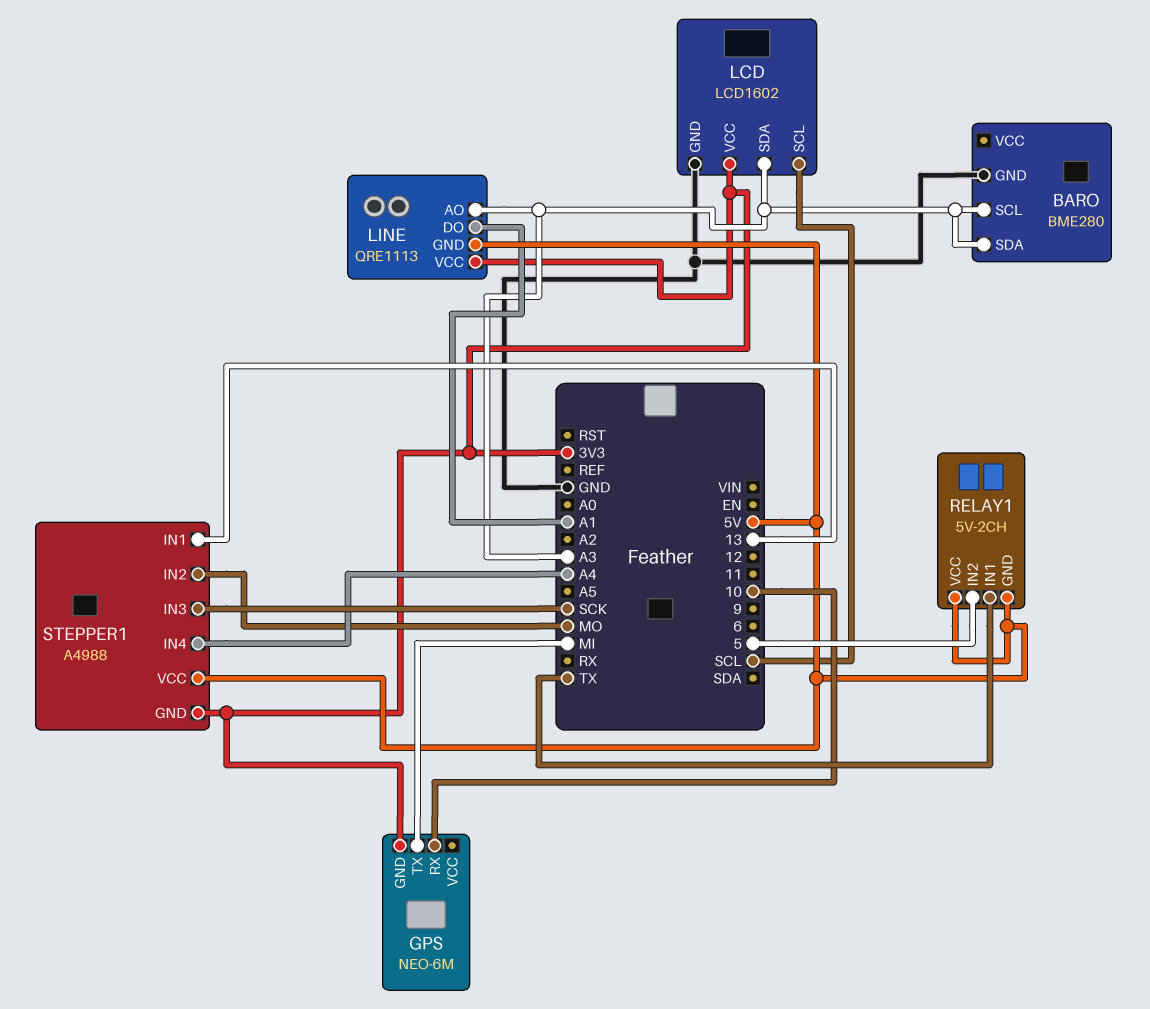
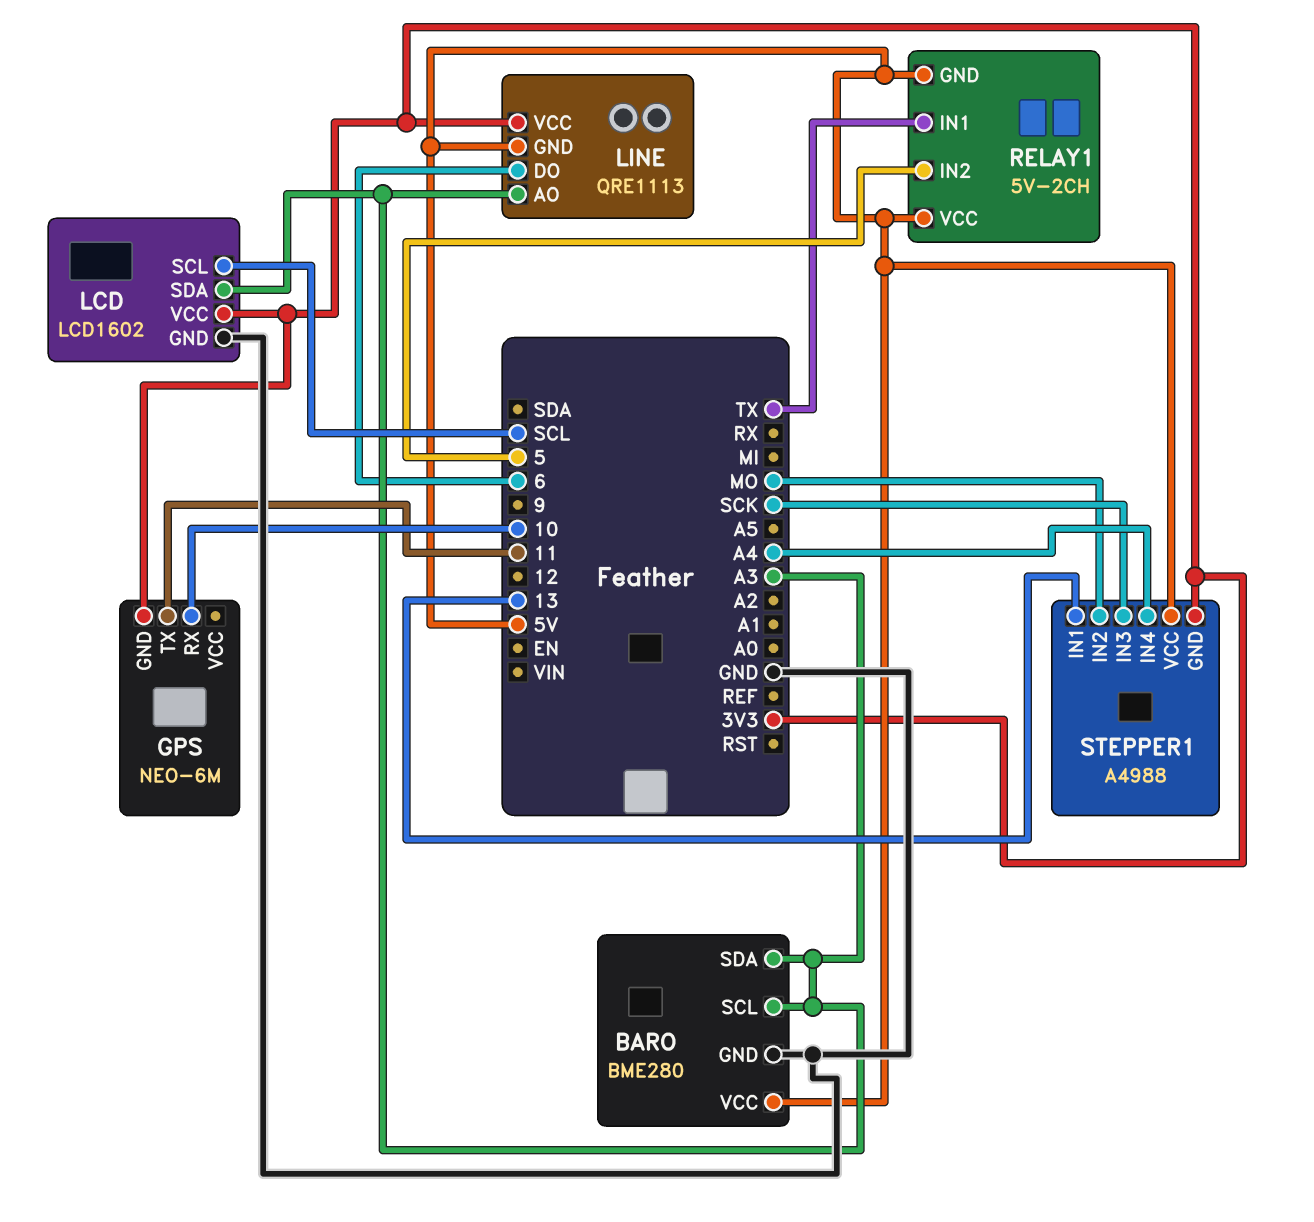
BARO pin VCC: none -> 5V
GPS pin TX: MI -> 11
LINE pin DO: A1 -> 6

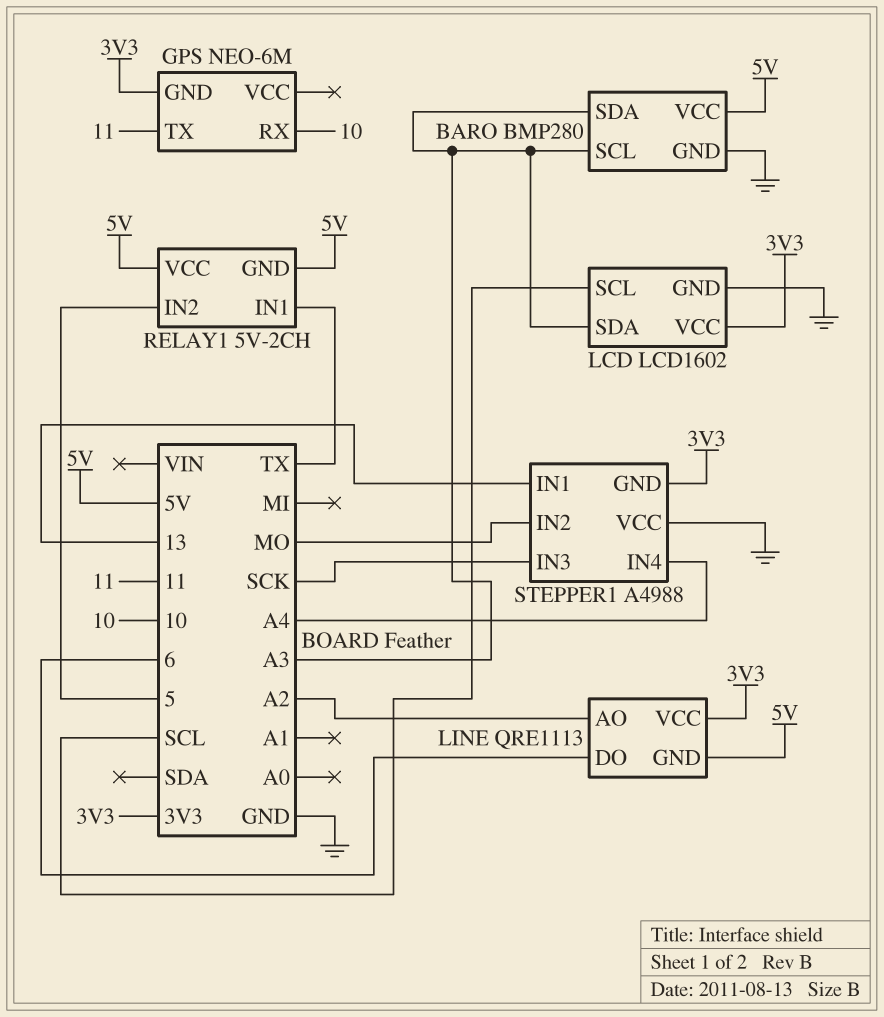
BARO: BME280 -> BMP280
LINE pin AO: A3 -> A2
STEPPER1 pin VCC: 5V -> GND

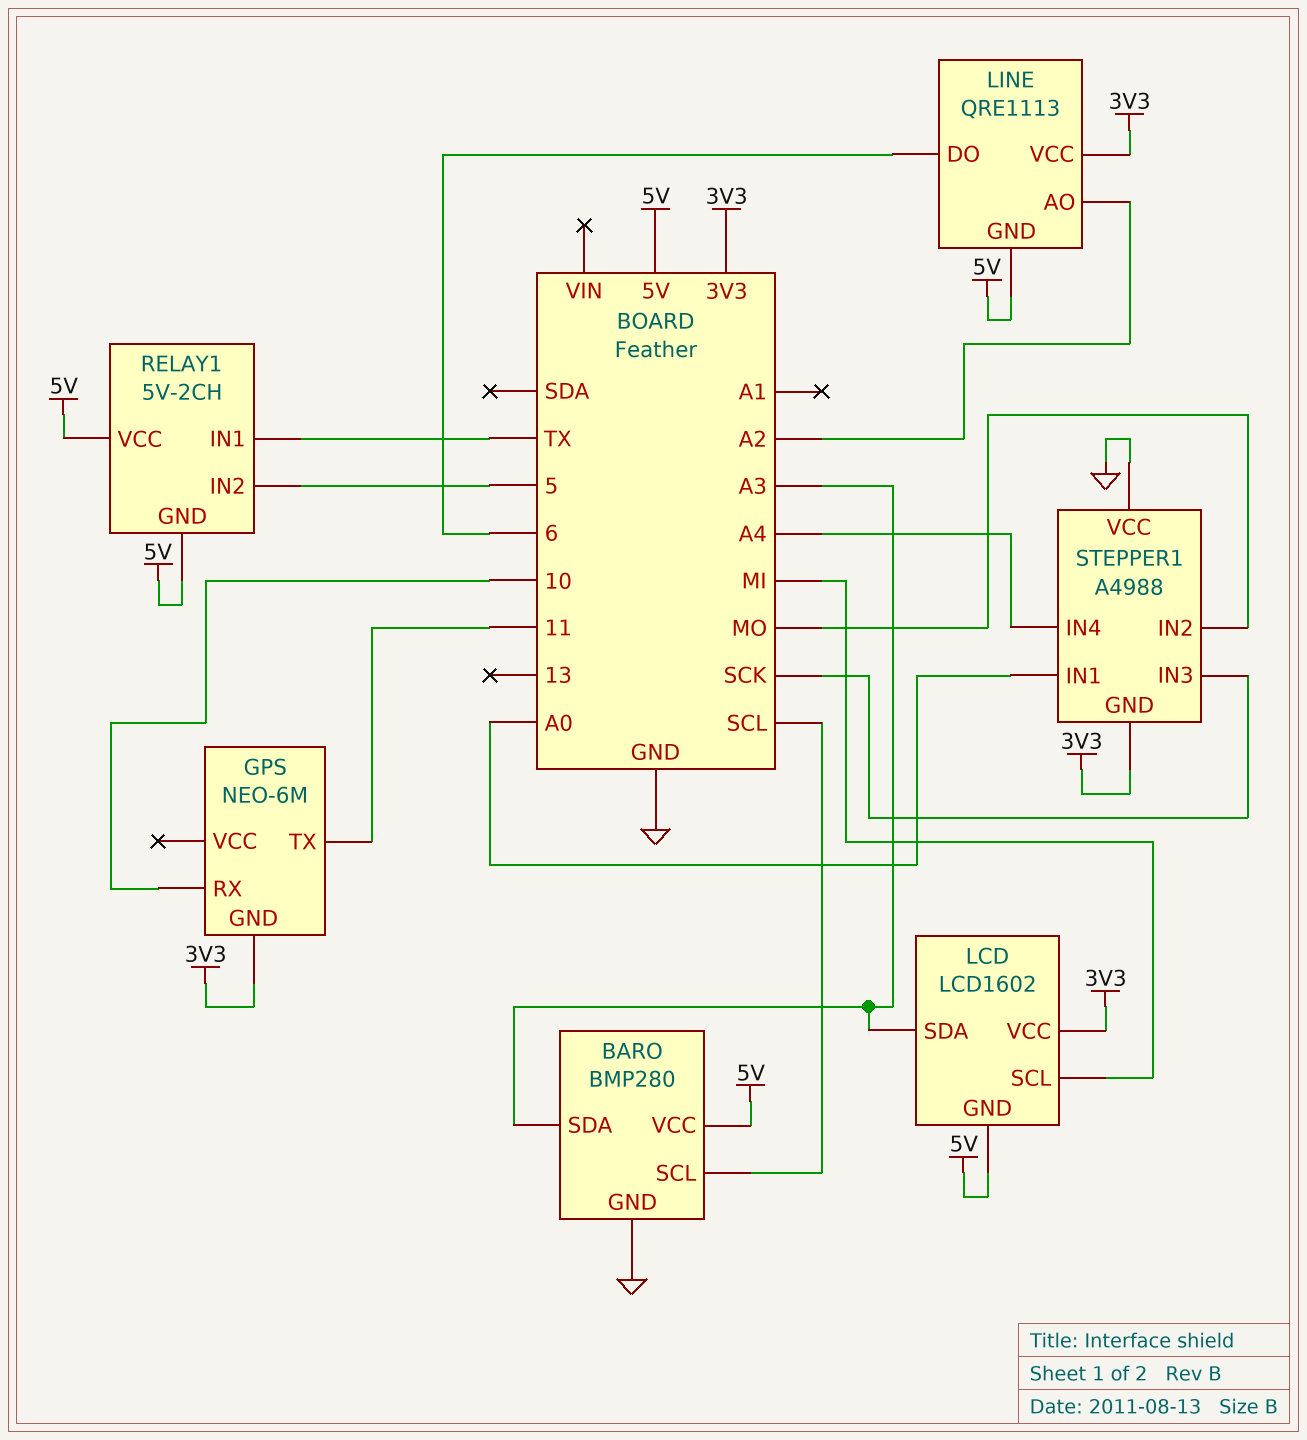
BARO pin SCL: A3 -> SCL
LCD pin GND: GND -> 5V
LCD pin SCL: SCL -> MI
STEPPER1 pin IN1: 13 -> A0

